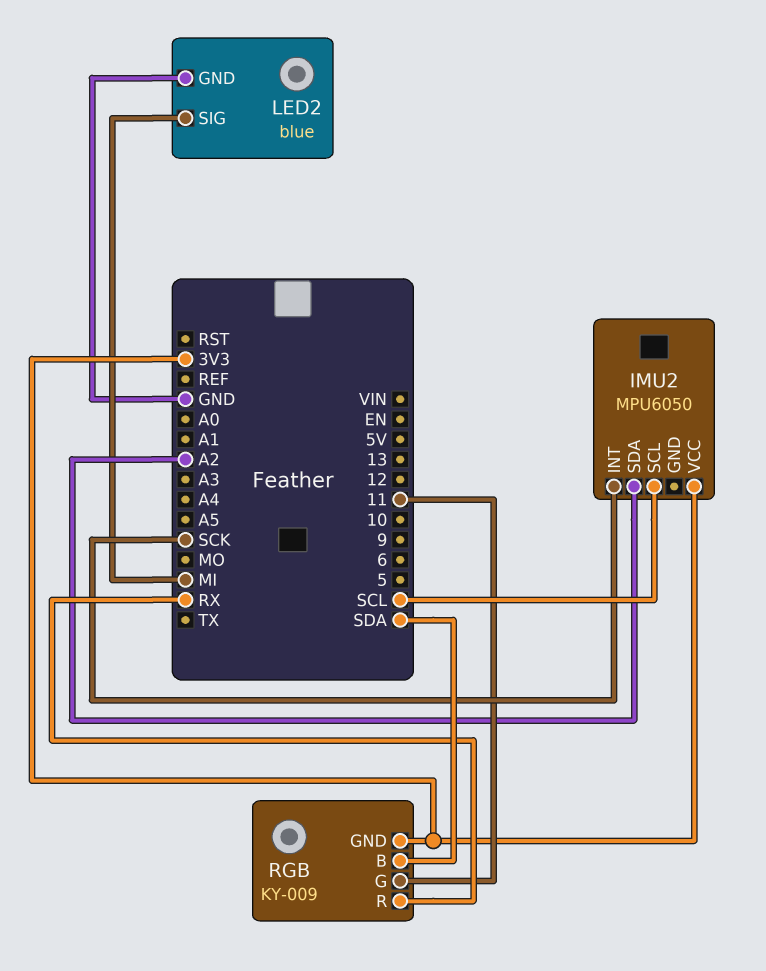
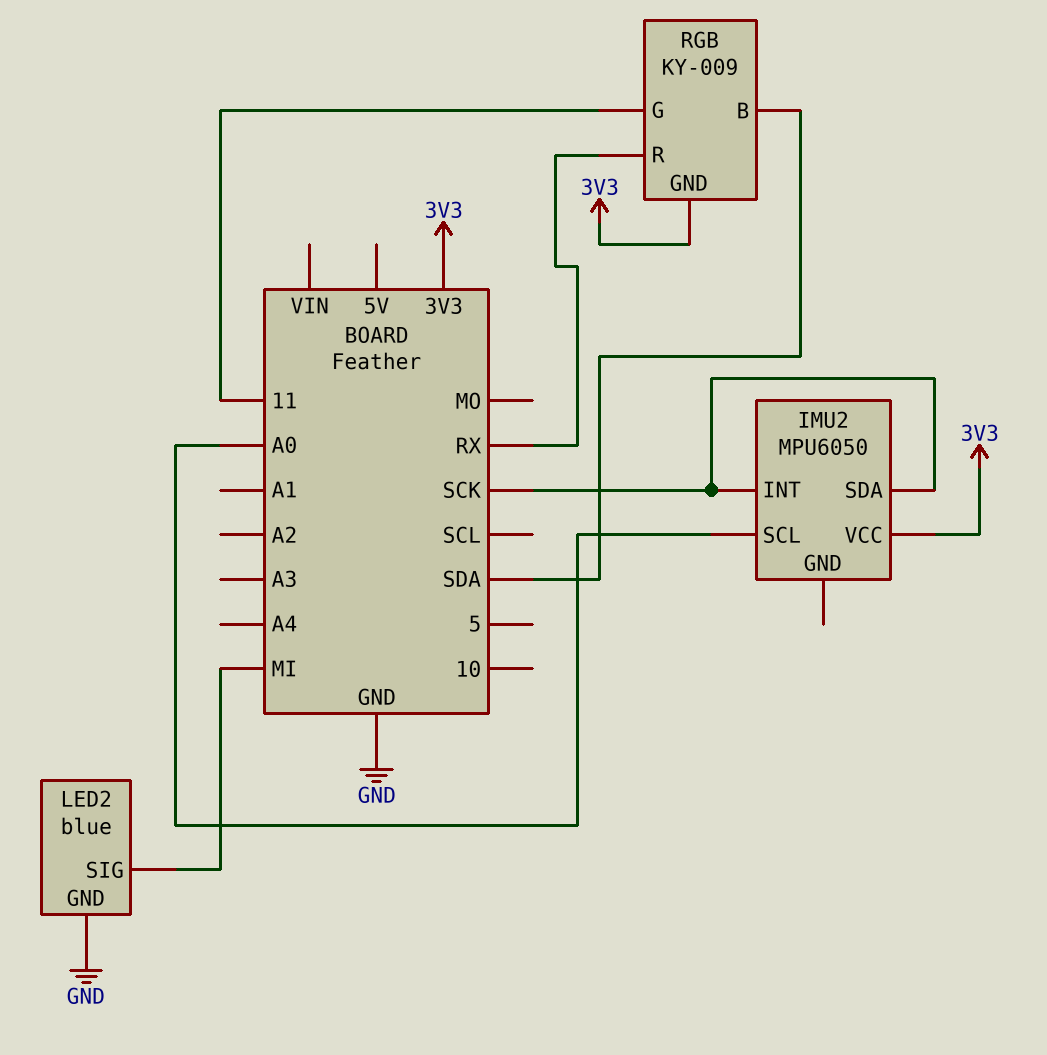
IMU2 pin SCL: SCL -> A0
IMU2 pin SDA: A2 -> SCK

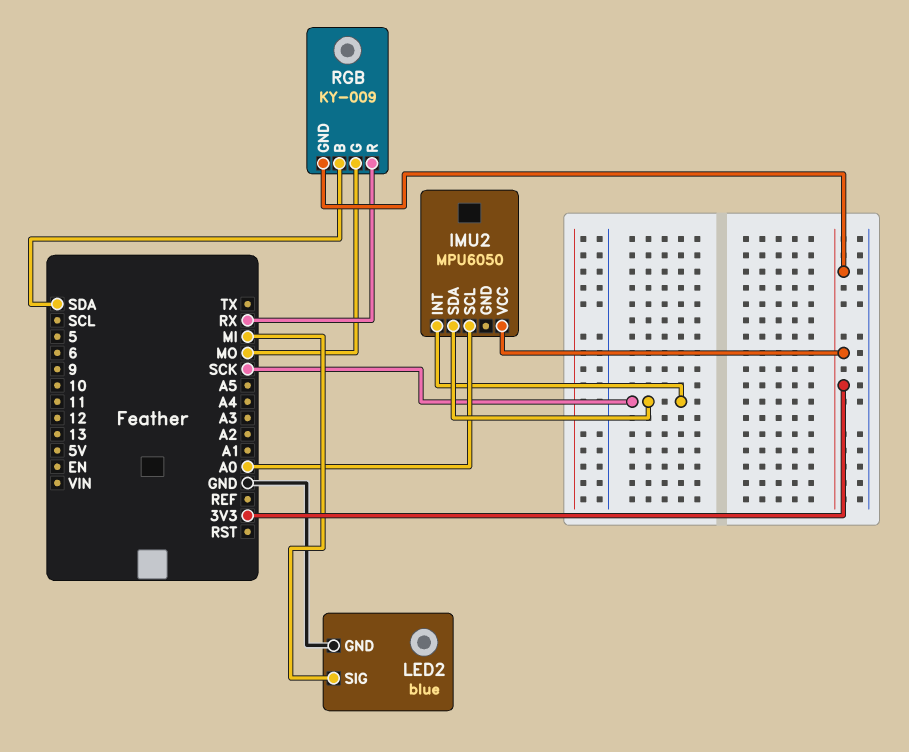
RGB pin G: 11 -> MO

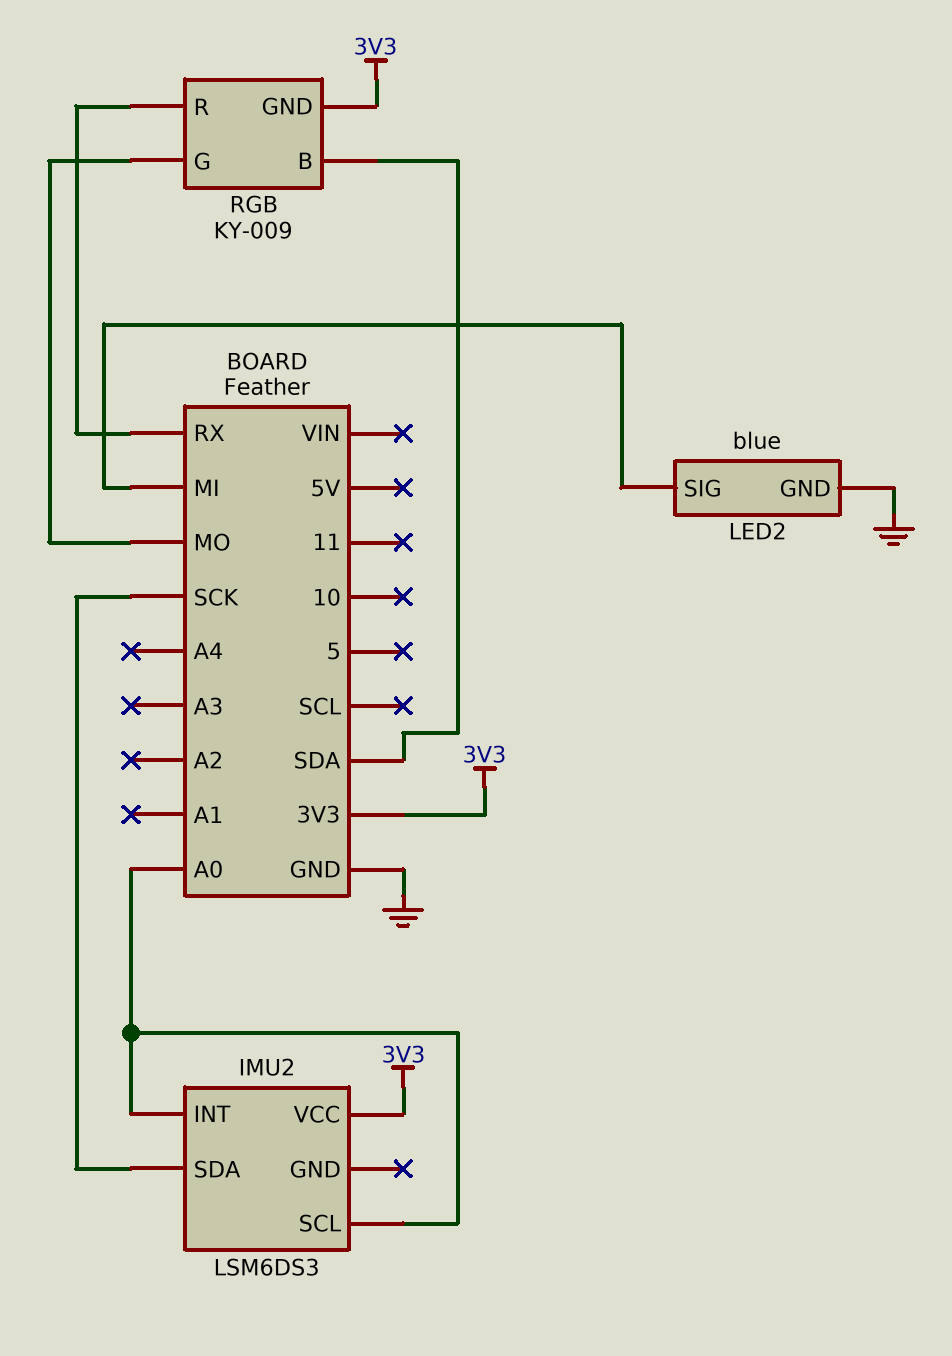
IMU2: MPU6050 -> LSM6DS3
IMU2 pin INT: SCK -> A0

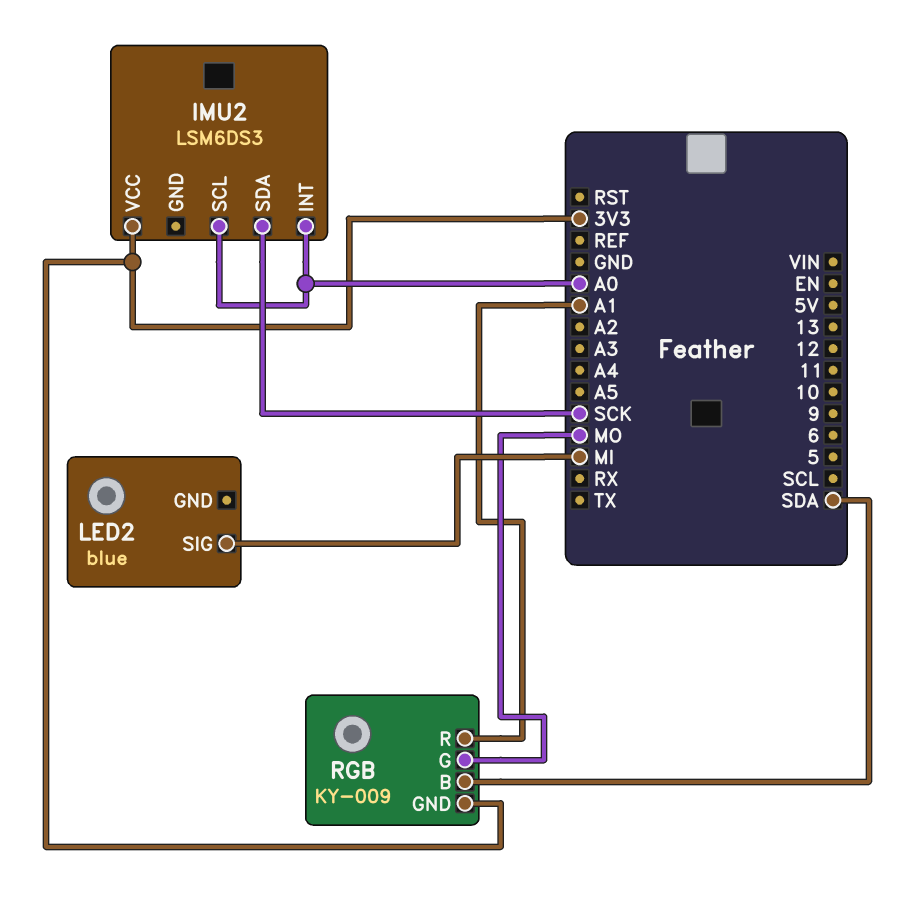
LED2 pin GND: GND -> none
RGB pin R: RX -> A1

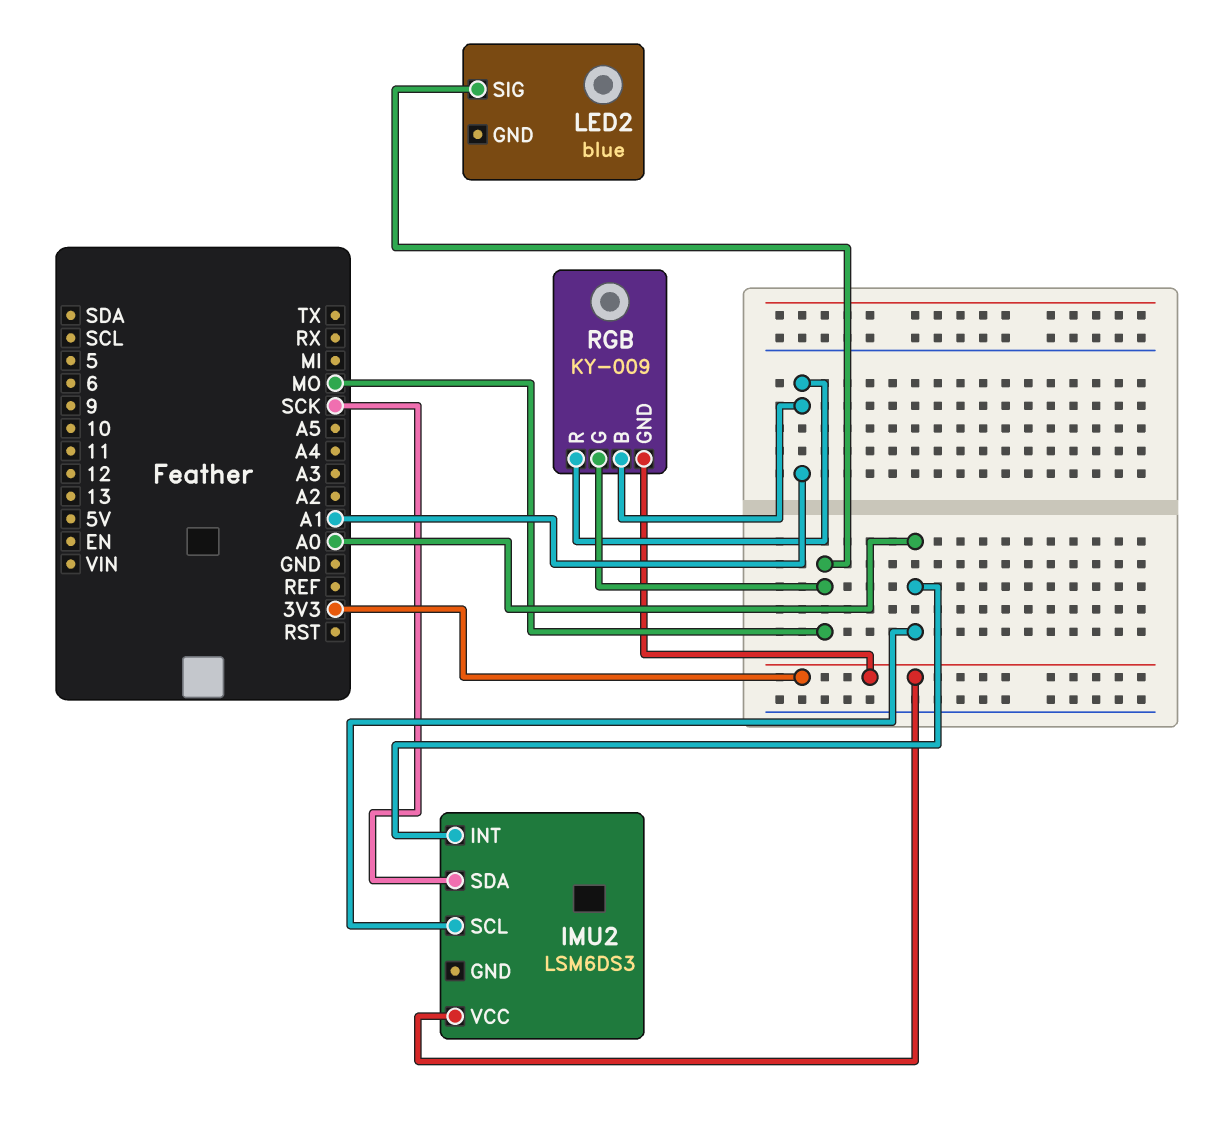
LED2 pin SIG: MI -> MO
RGB pin B: SDA -> A1

